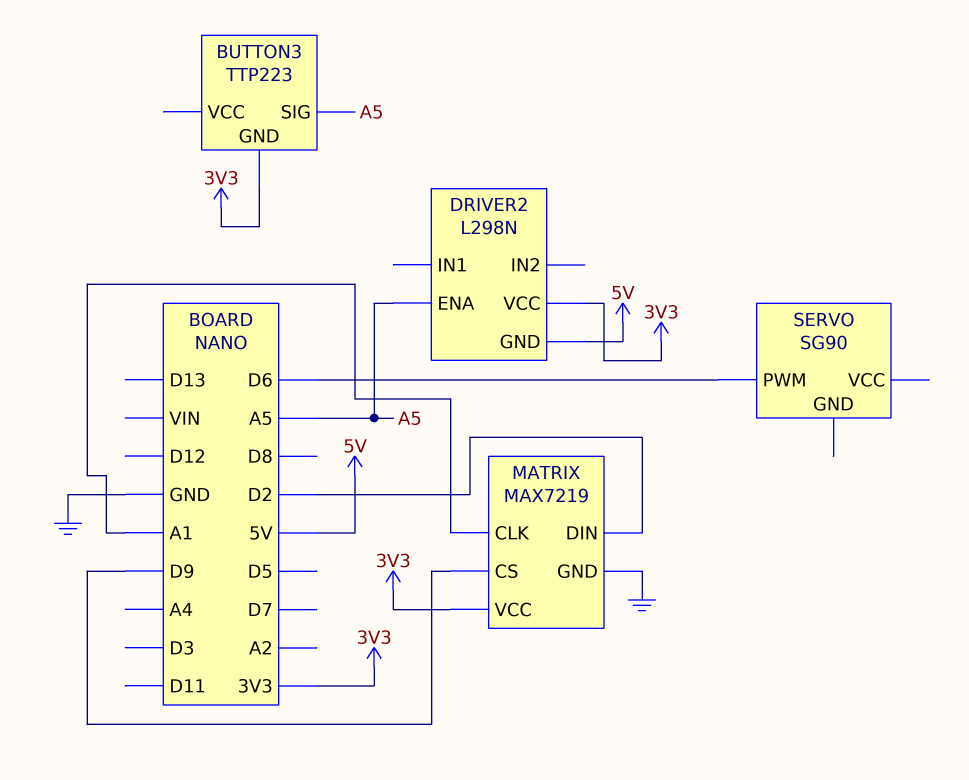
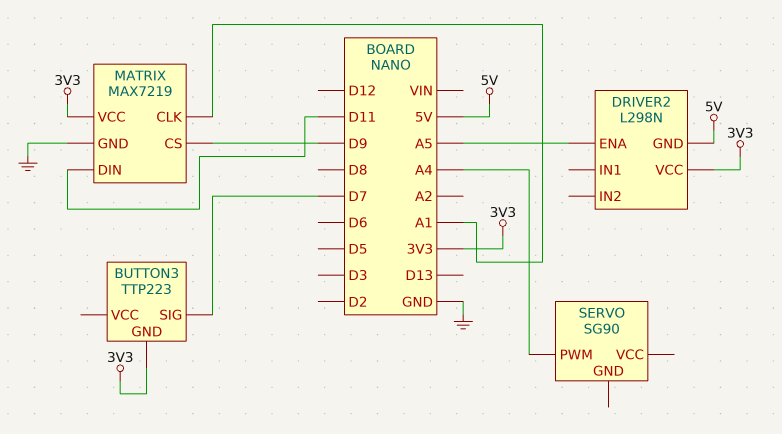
BUTTON3 pin SIG: A5 -> D7
MATRIX pin DIN: D2 -> D11
SERVO pin PWM: D6 -> A4

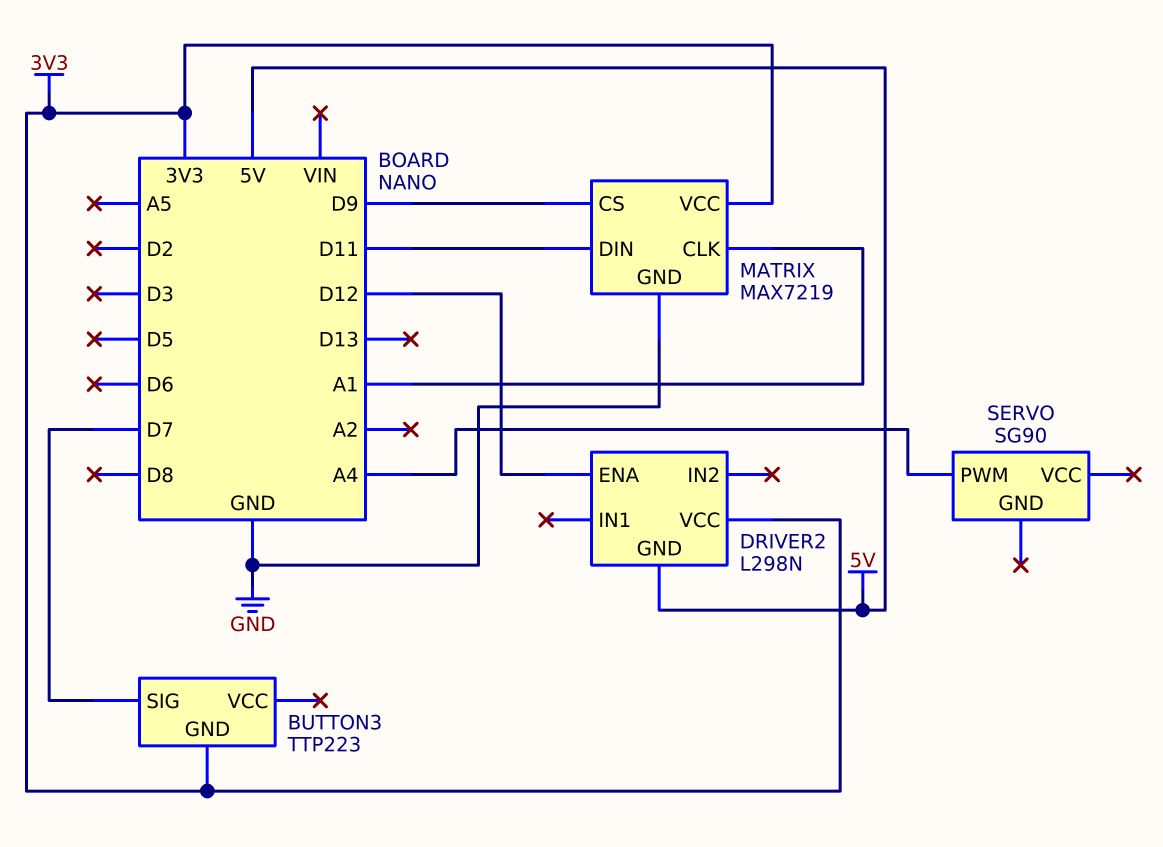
DRIVER2 pin ENA: A5 -> D12

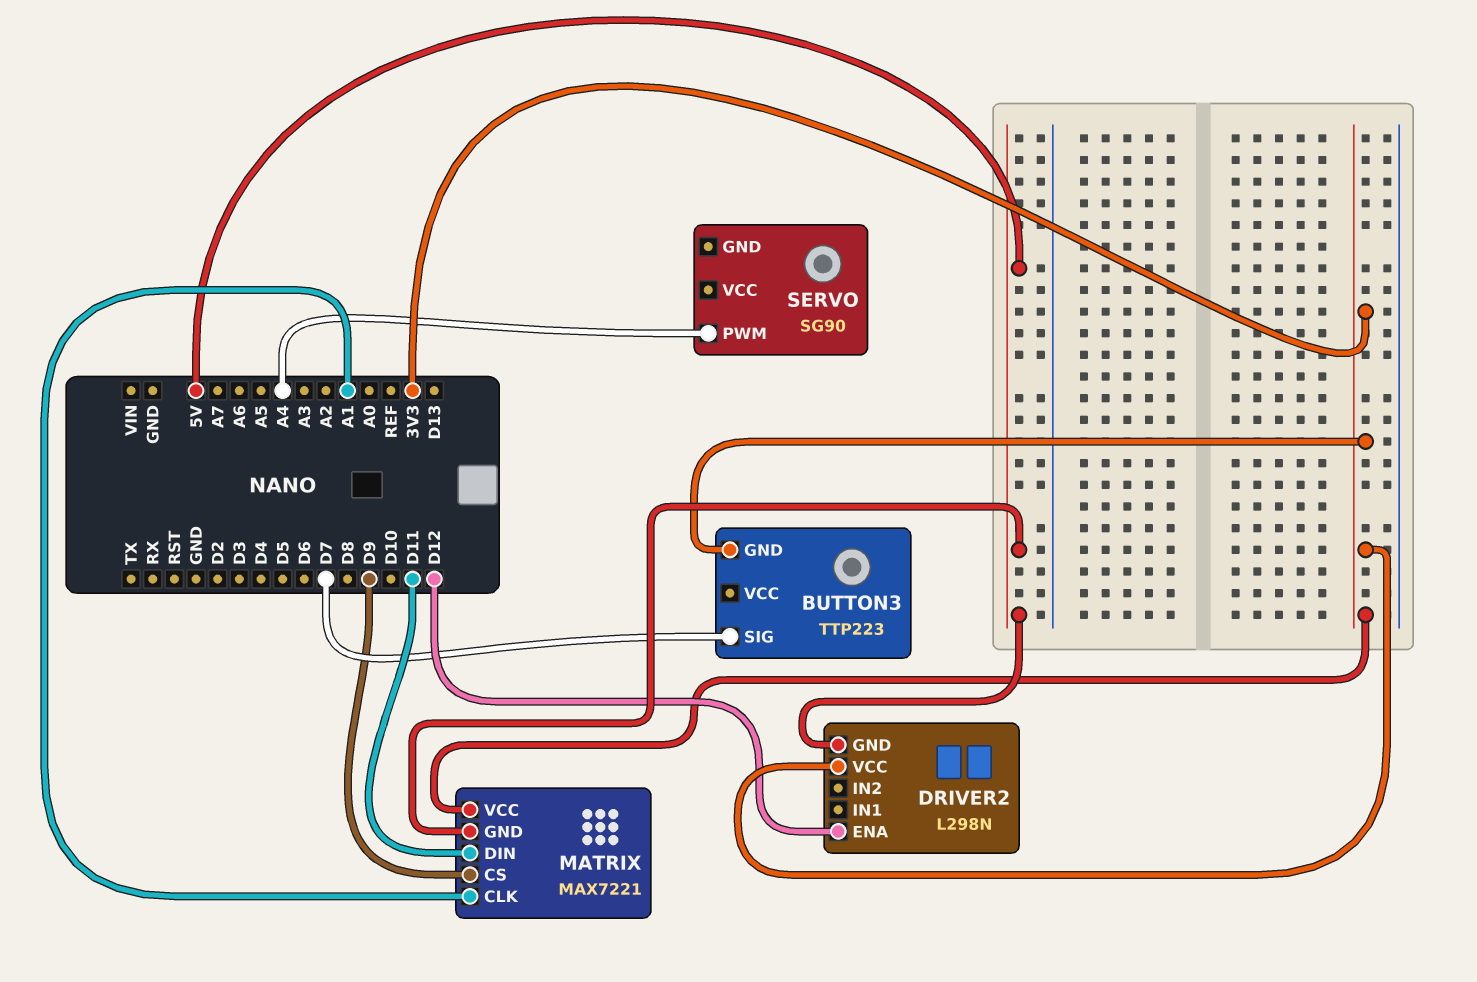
MATRIX: MAX7219 -> MAX7221
MATRIX pin GND: GND -> 5V

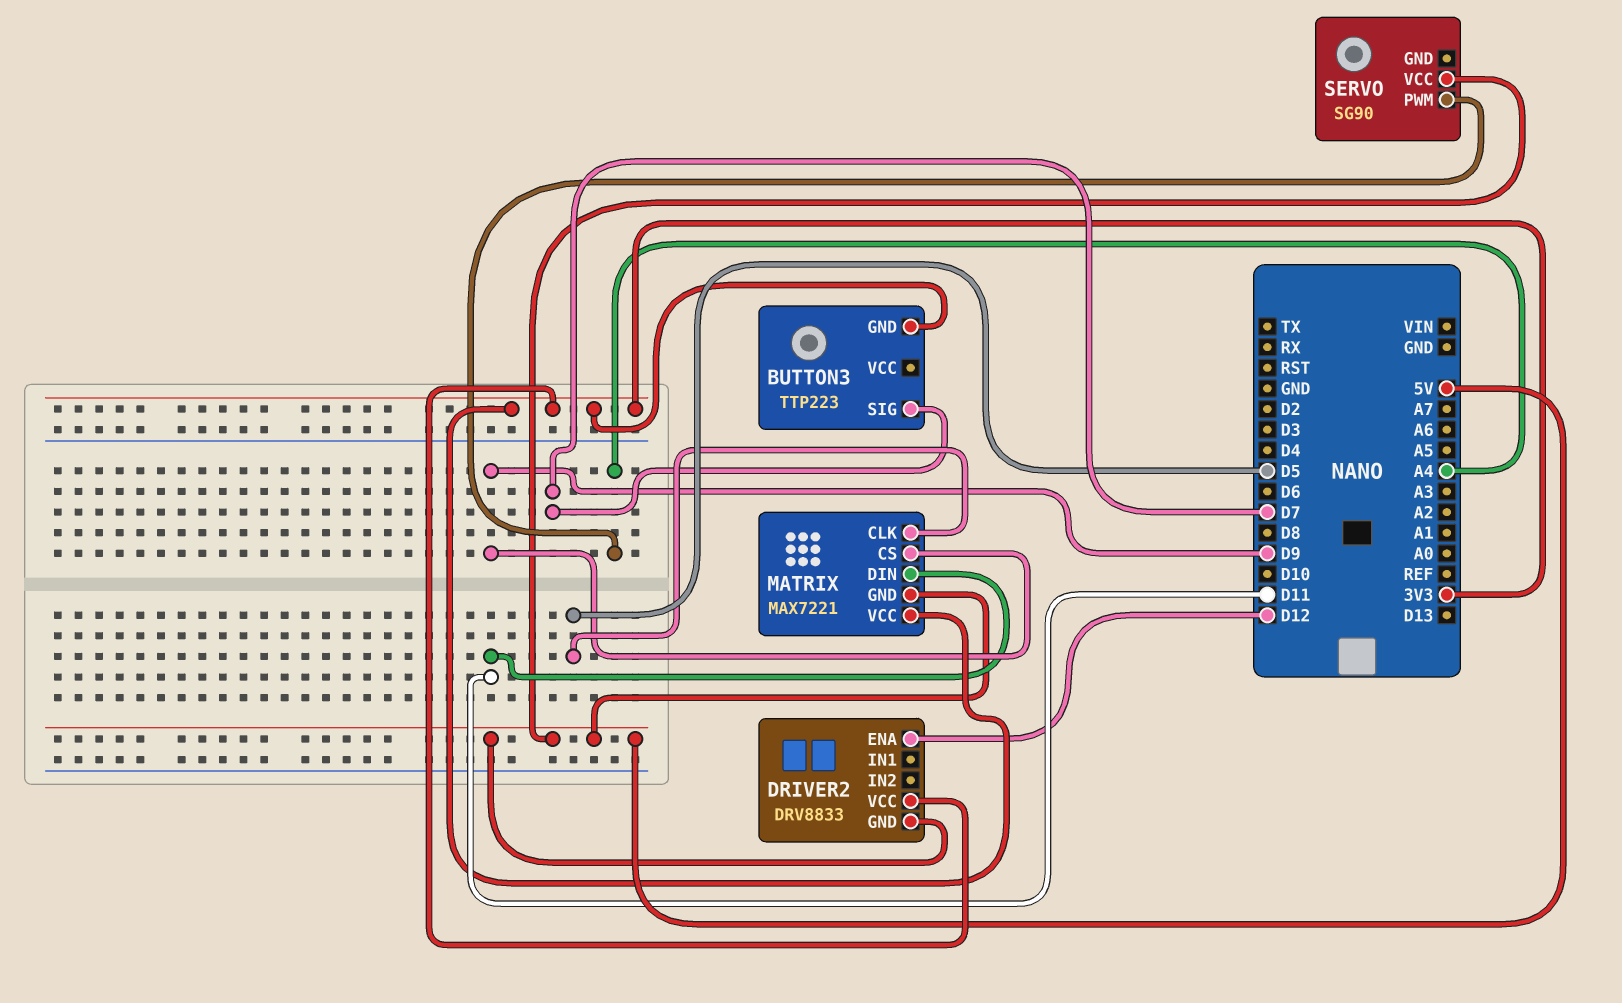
DRIVER2: L298N -> DRV8833
MATRIX pin CLK: A1 -> D5
SERVO pin VCC: none -> 5V

